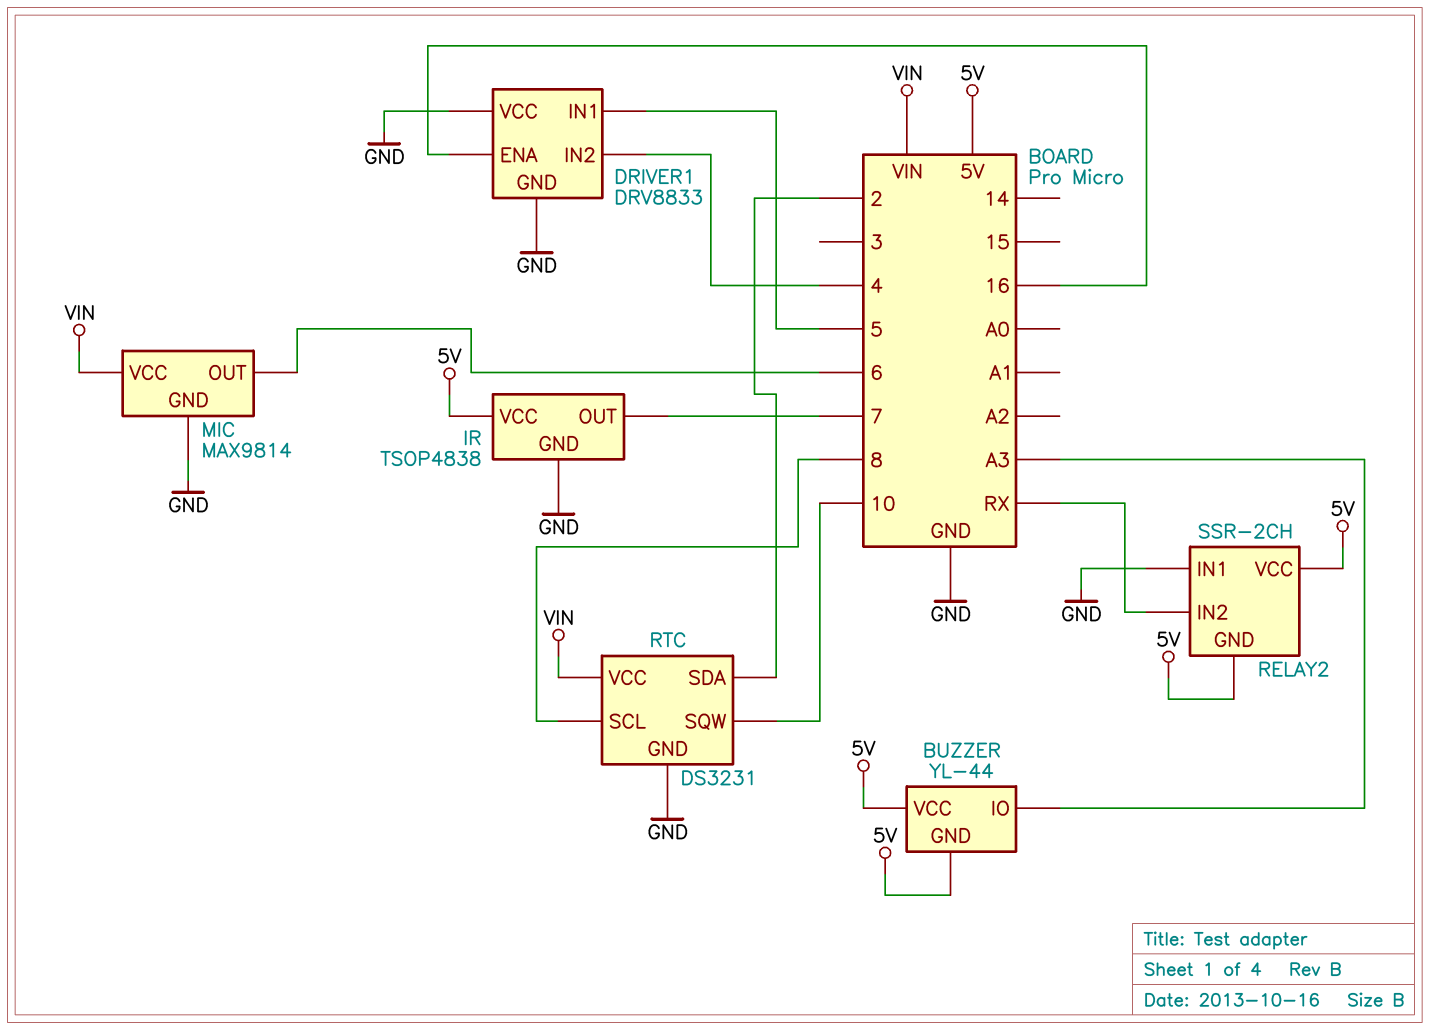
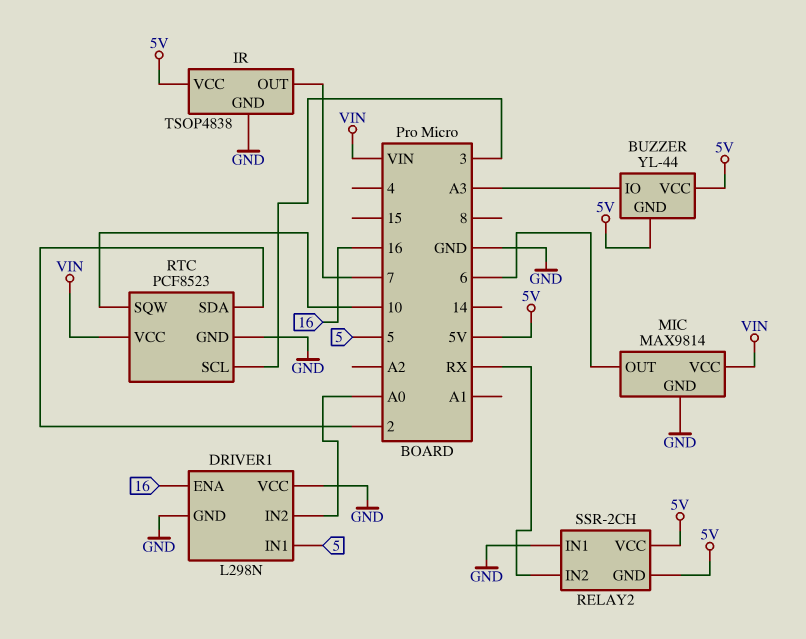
DRIVER1: DRV8833 -> L298N
DRIVER1 pin IN2: 4 -> A0
RTC: DS3231 -> PCF8523
RTC pin SCL: 8 -> 3

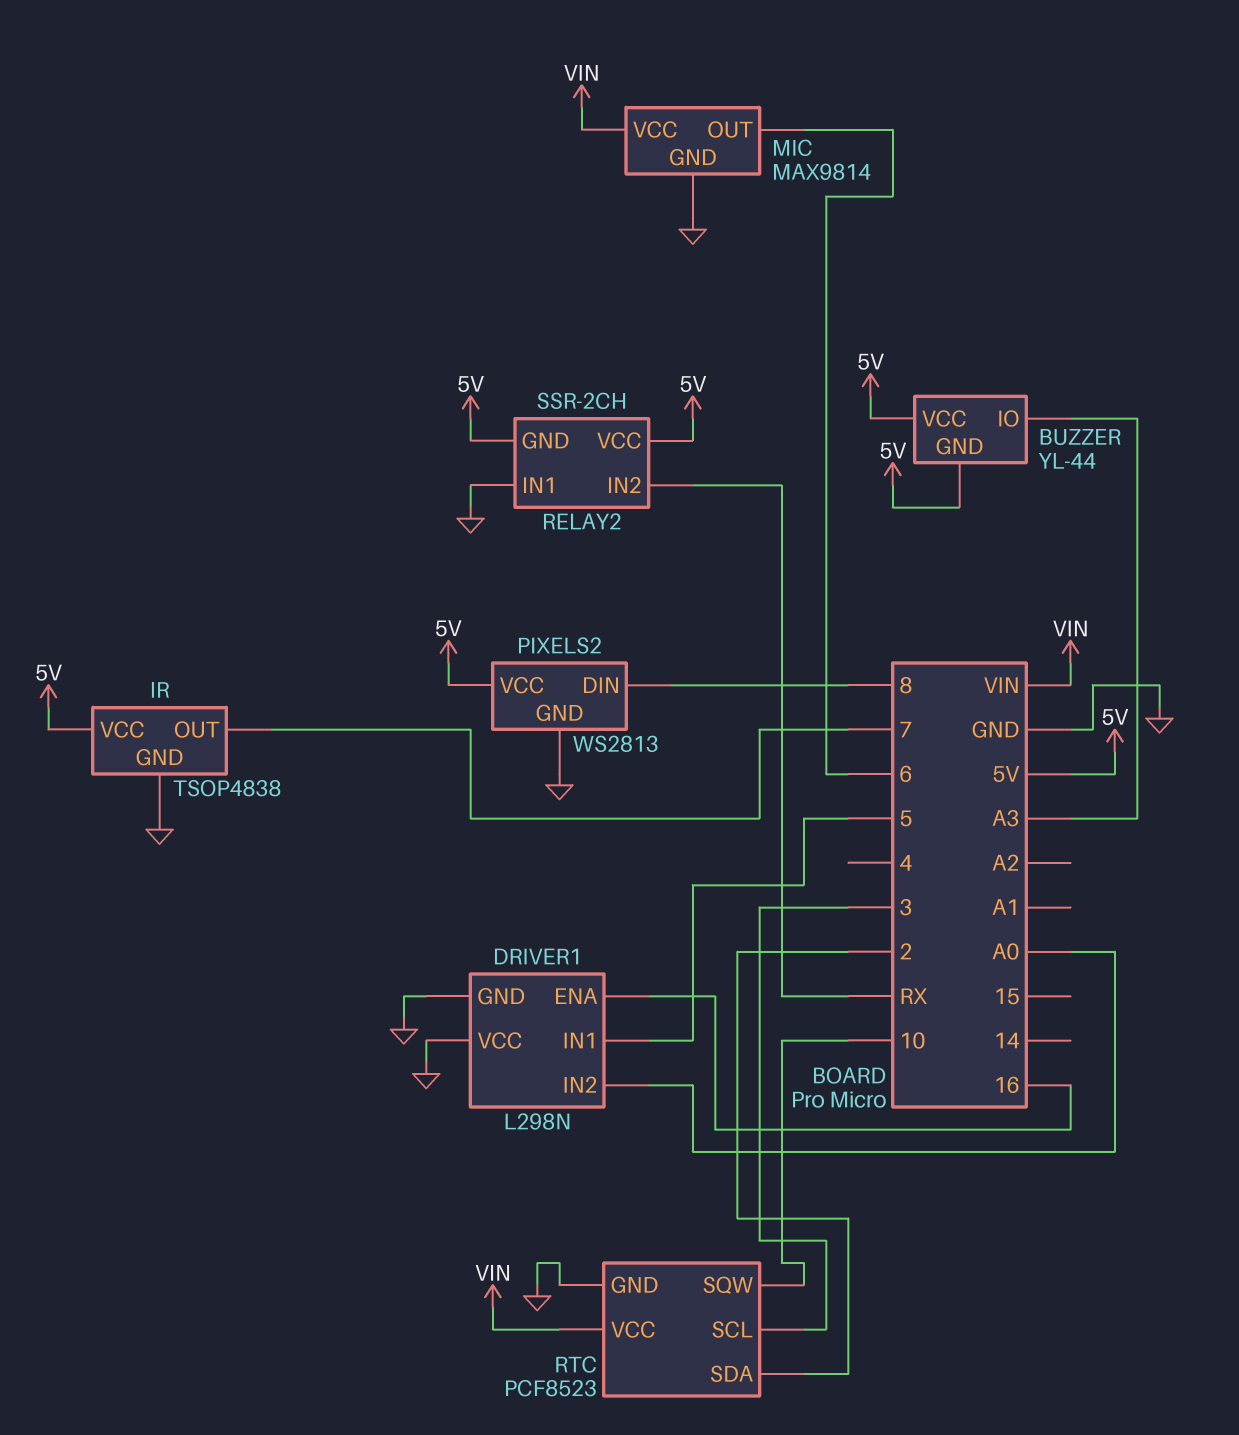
PIXELS2: none -> WS2813
PIXELS2 pin DIN: none -> 8
PIXELS2 pin GND: none -> GND
PIXELS2 pin VCC: none -> 5V

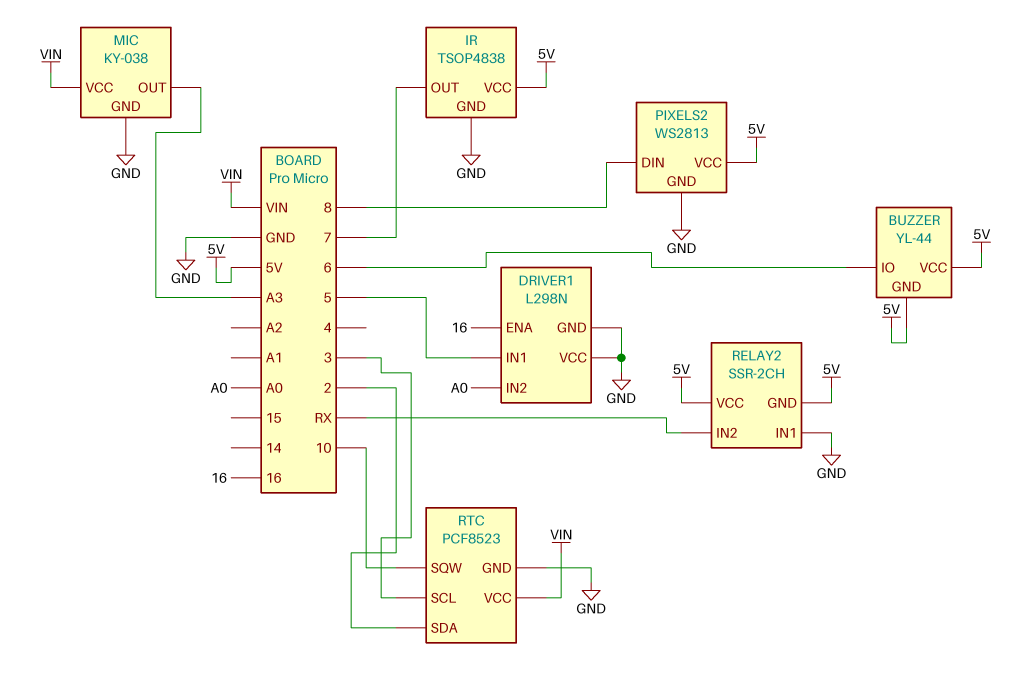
BUZZER pin IO: A3 -> 6
MIC: MAX9814 -> KY-038
MIC pin OUT: 6 -> A3

